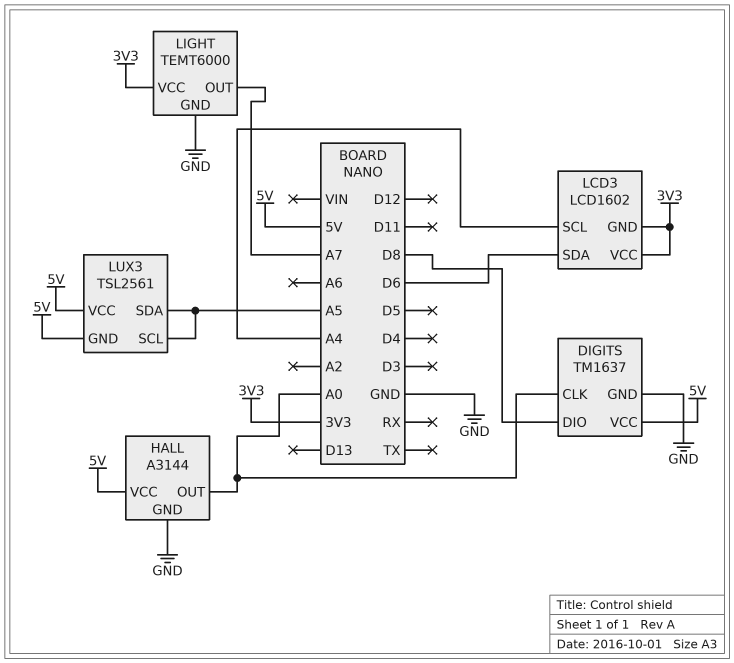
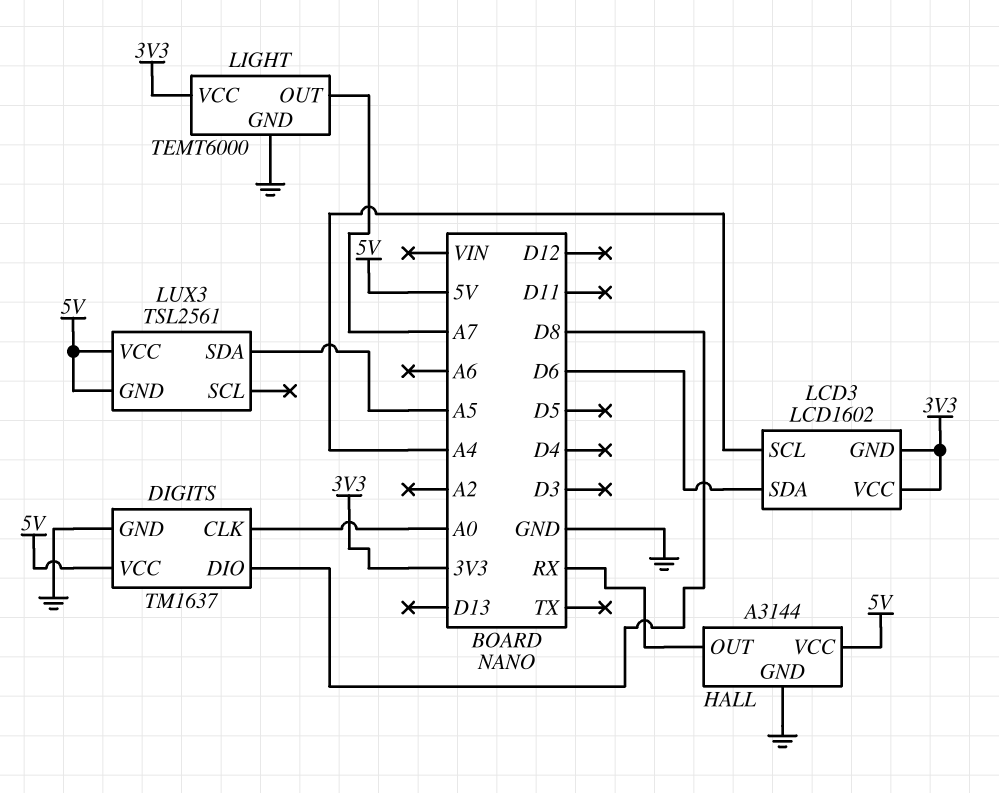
HALL pin OUT: A0 -> RX
LUX3 pin SCL: A5 -> none

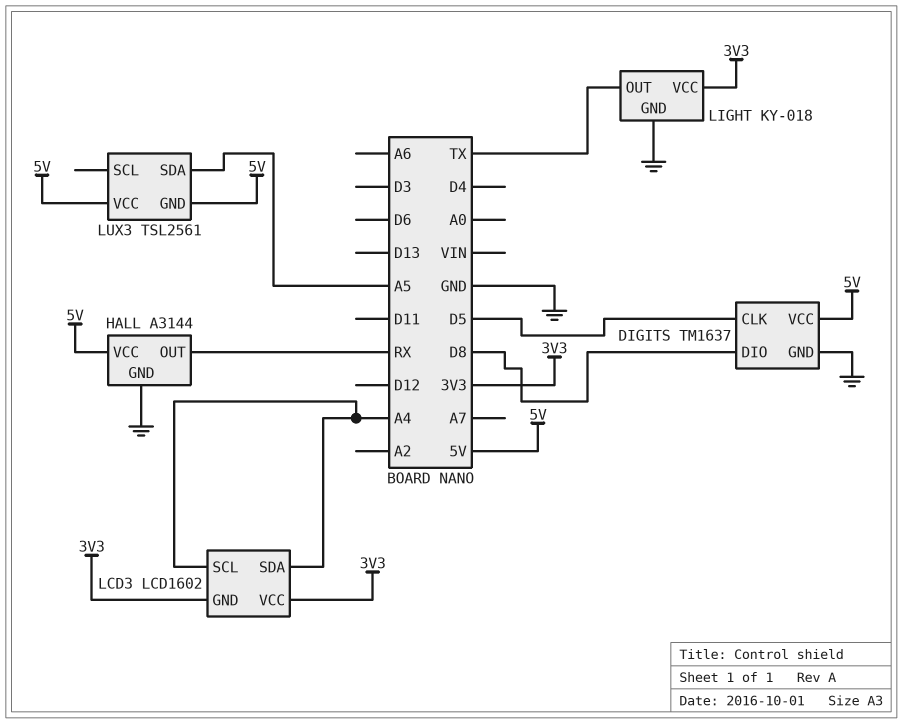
DIGITS pin CLK: A0 -> D5
LCD3 pin SDA: D6 -> A4
LIGHT: TEMT6000 -> KY-018
LIGHT pin OUT: A7 -> TX

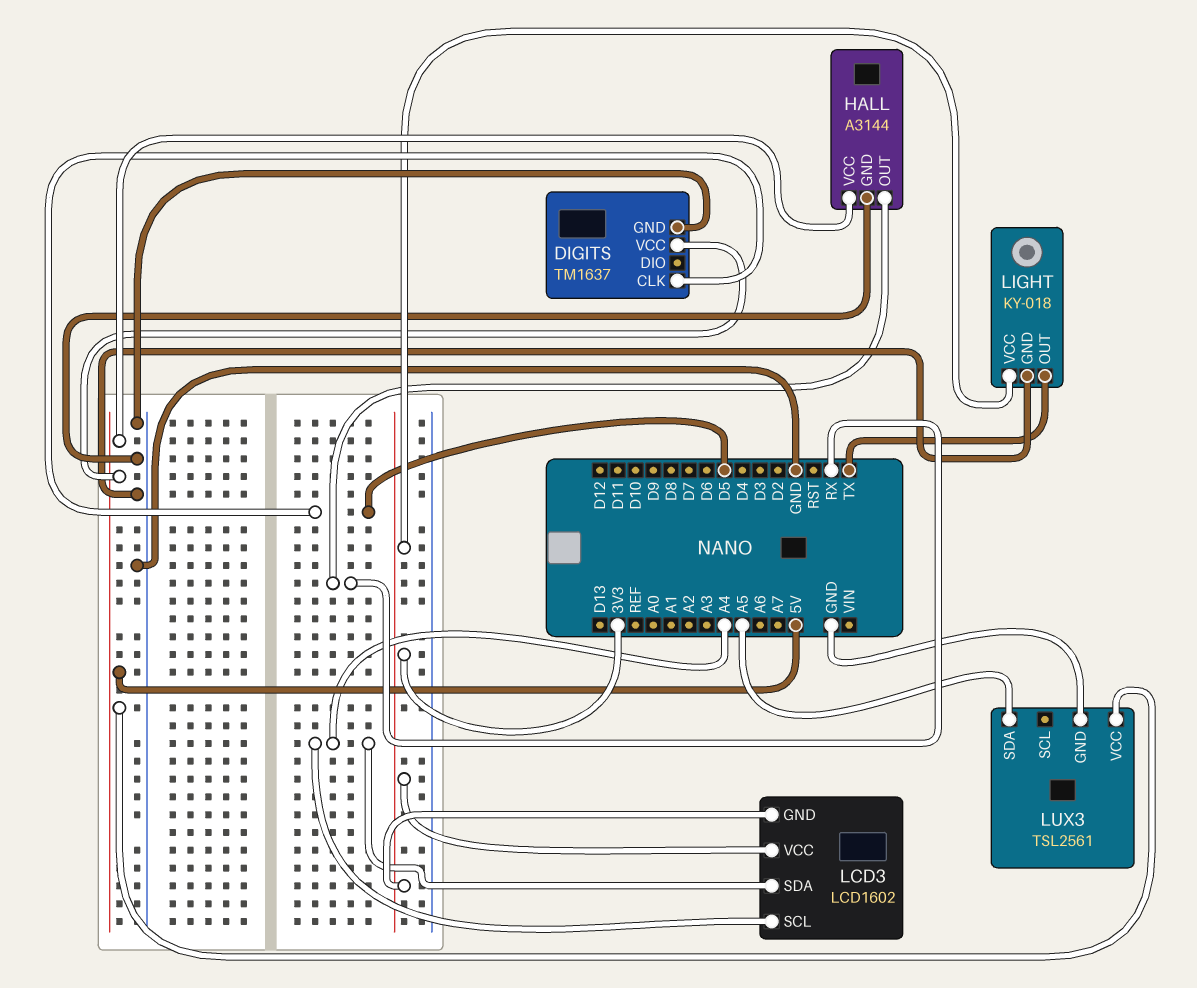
DIGITS pin DIO: D8 -> none
LUX3 pin GND: 5V -> GND

